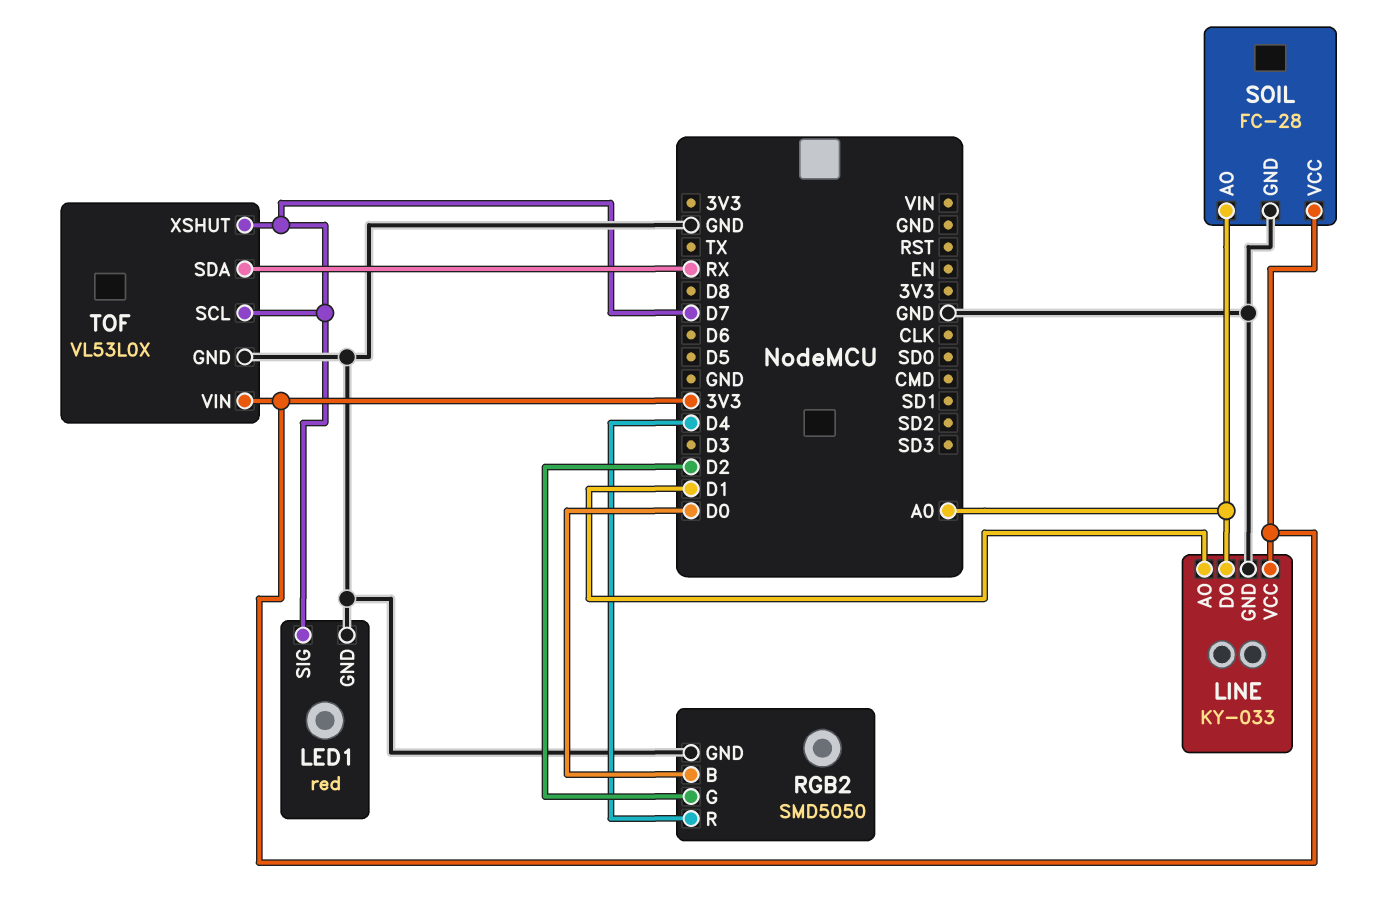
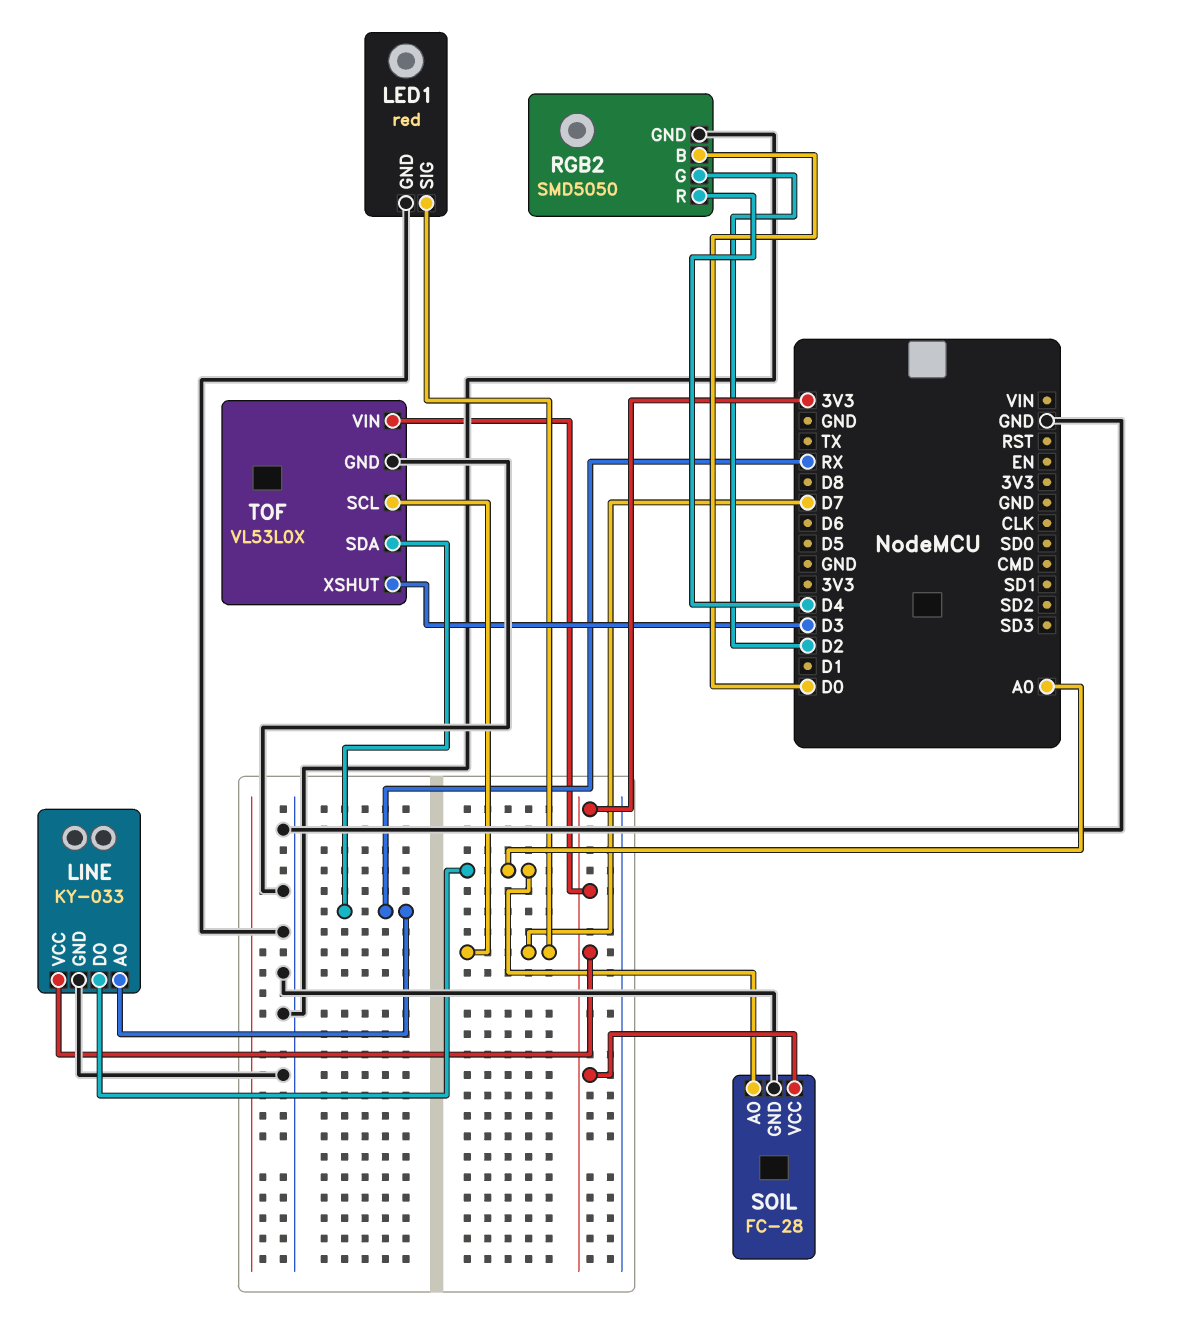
LINE pin AO: D1 -> RX
TOF pin XSHUT: D7 -> D3

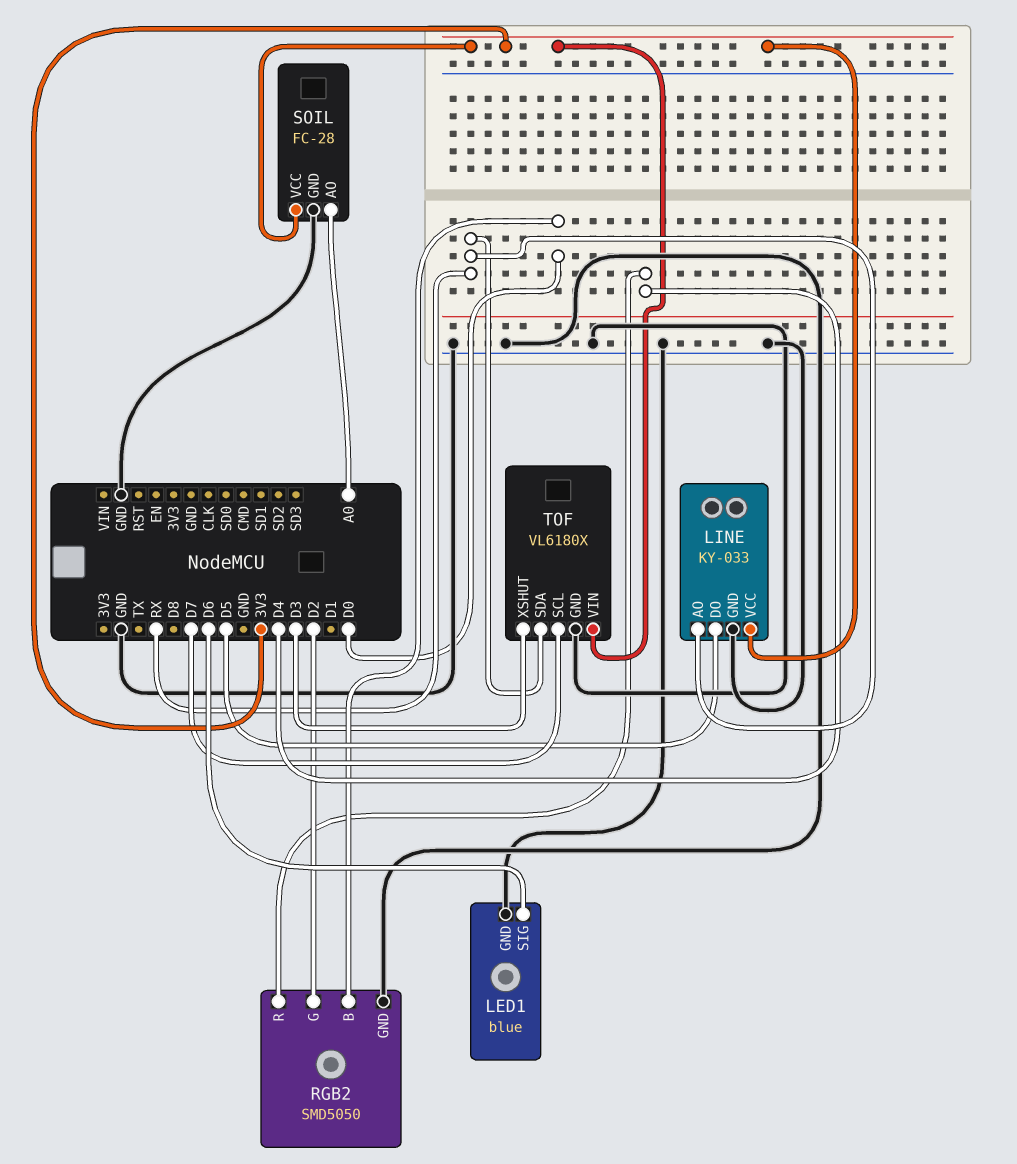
LED1: red -> blue
LED1 pin SIG: D7 -> D6
LINE pin DO: A0 -> D5
TOF: VL53L0X -> VL6180X

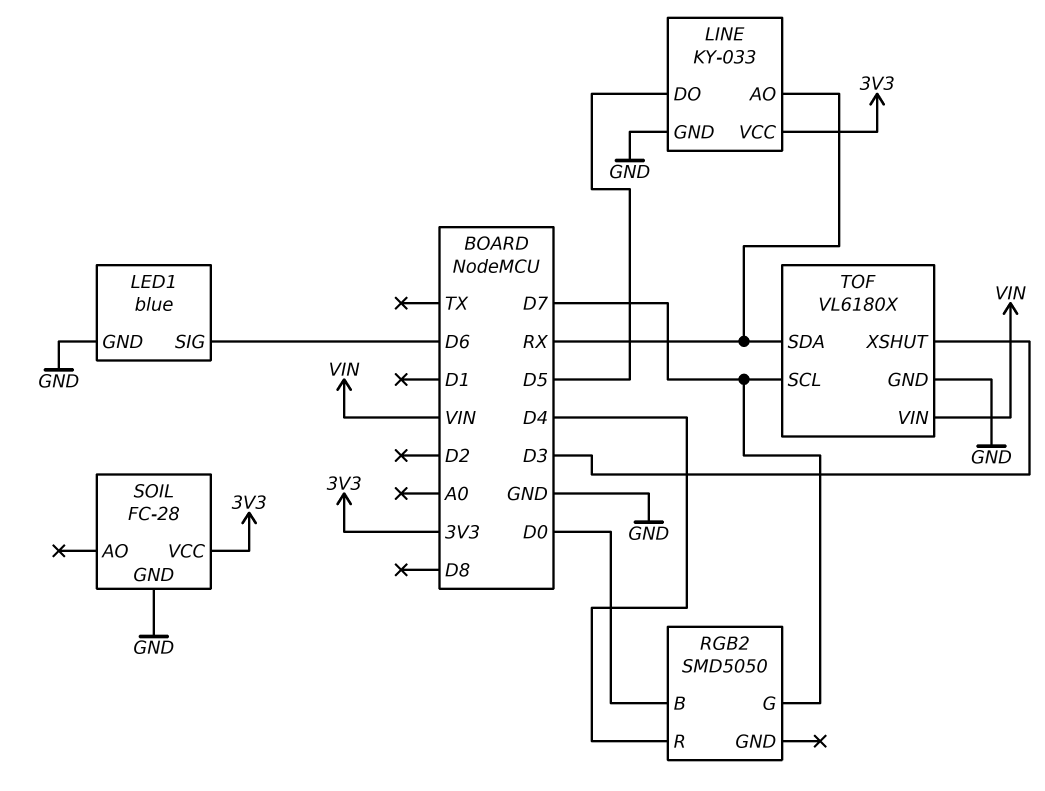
RGB2 pin G: D2 -> D7
RGB2 pin GND: GND -> none
SOIL pin AO: A0 -> none
TOF pin VIN: 3V3 -> VIN

